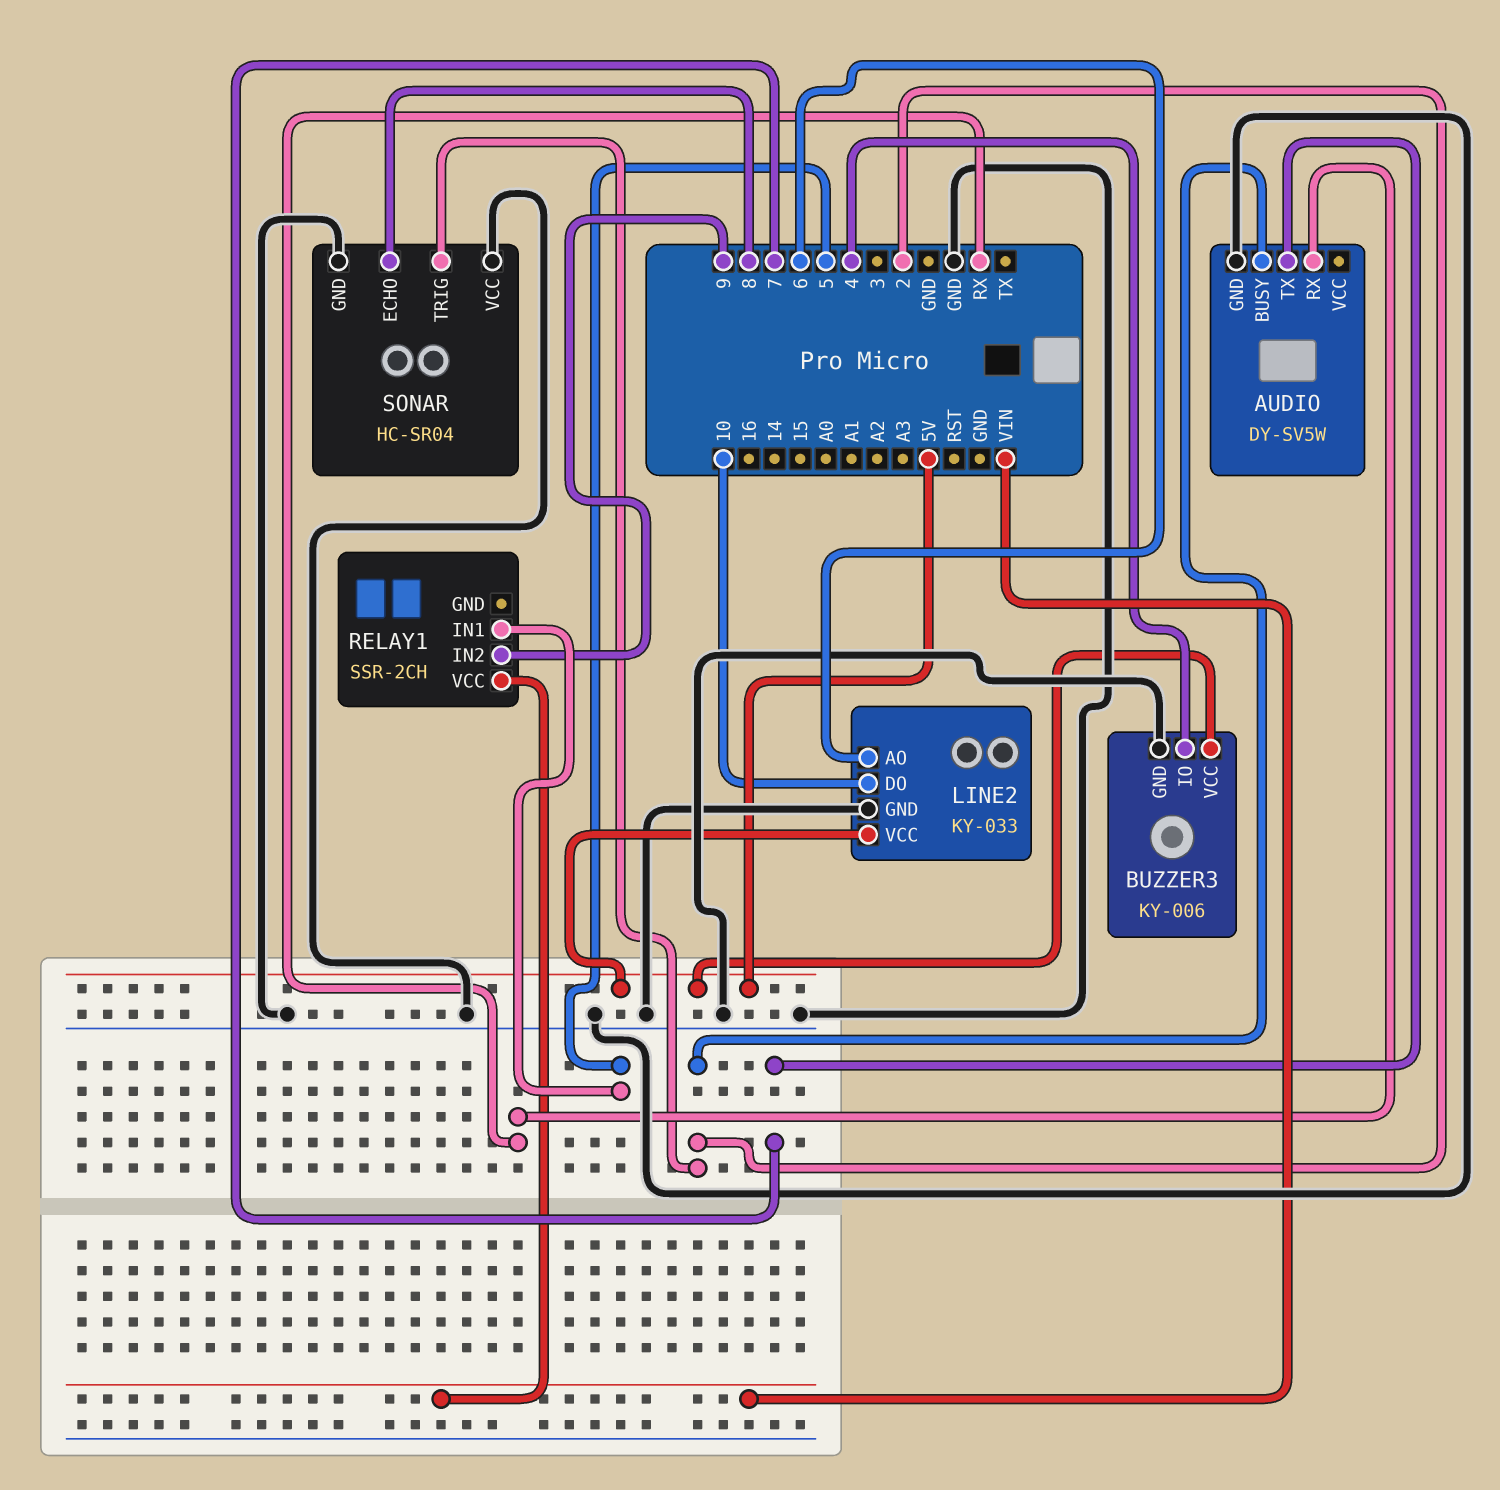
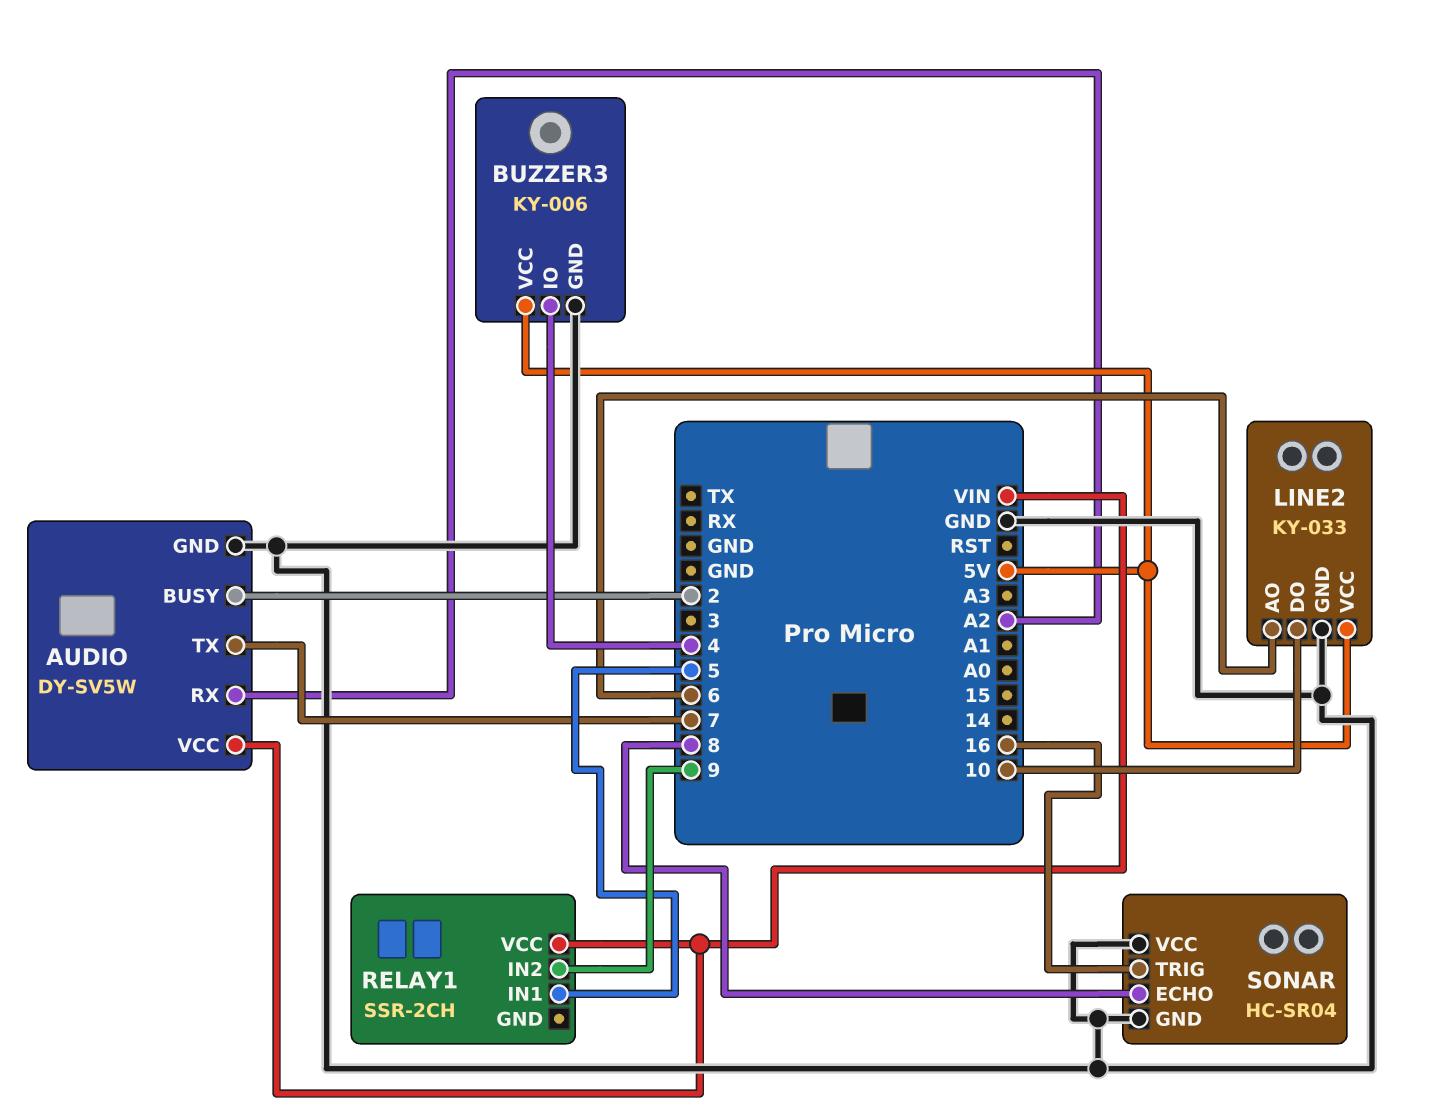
AUDIO pin RX: RX -> A2
AUDIO pin VCC: none -> VIN
SONAR pin TRIG: 2 -> 16

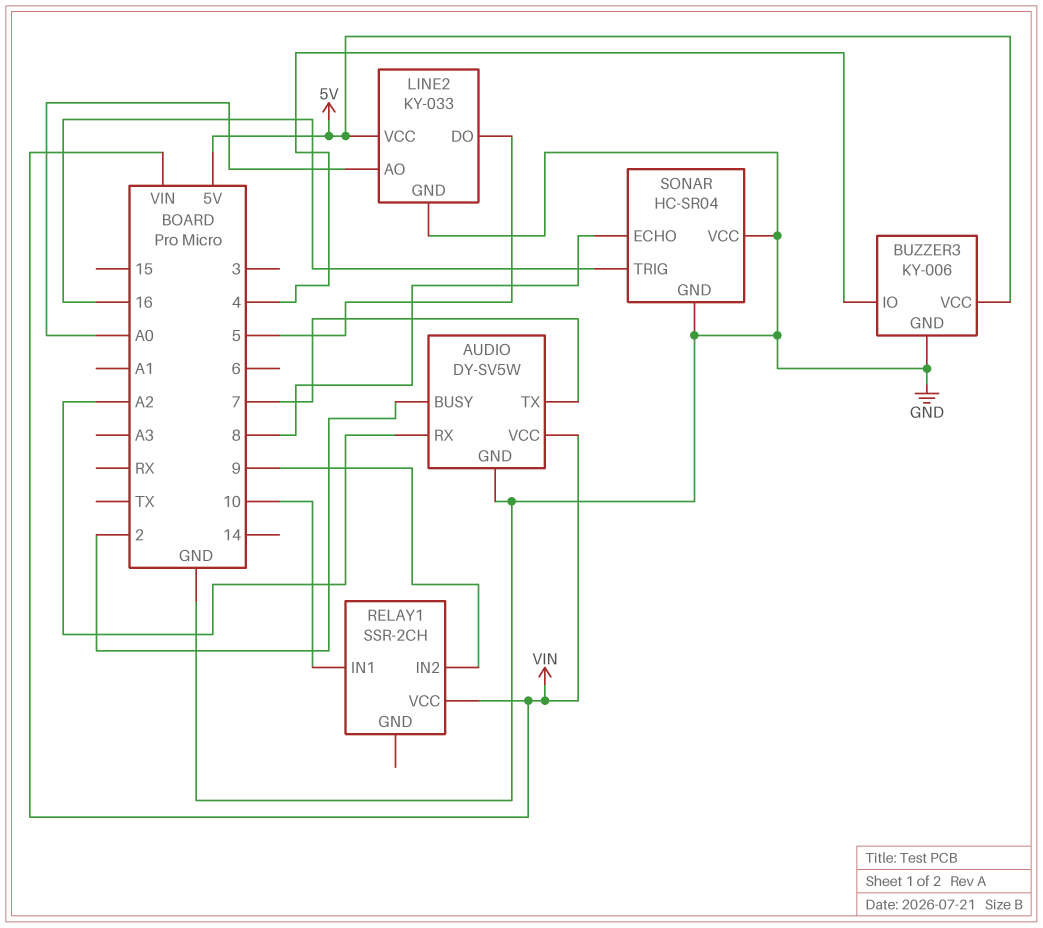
LINE2 pin AO: 6 -> A0
LINE2 pin DO: 10 -> 5
RELAY1 pin IN1: 5 -> 10

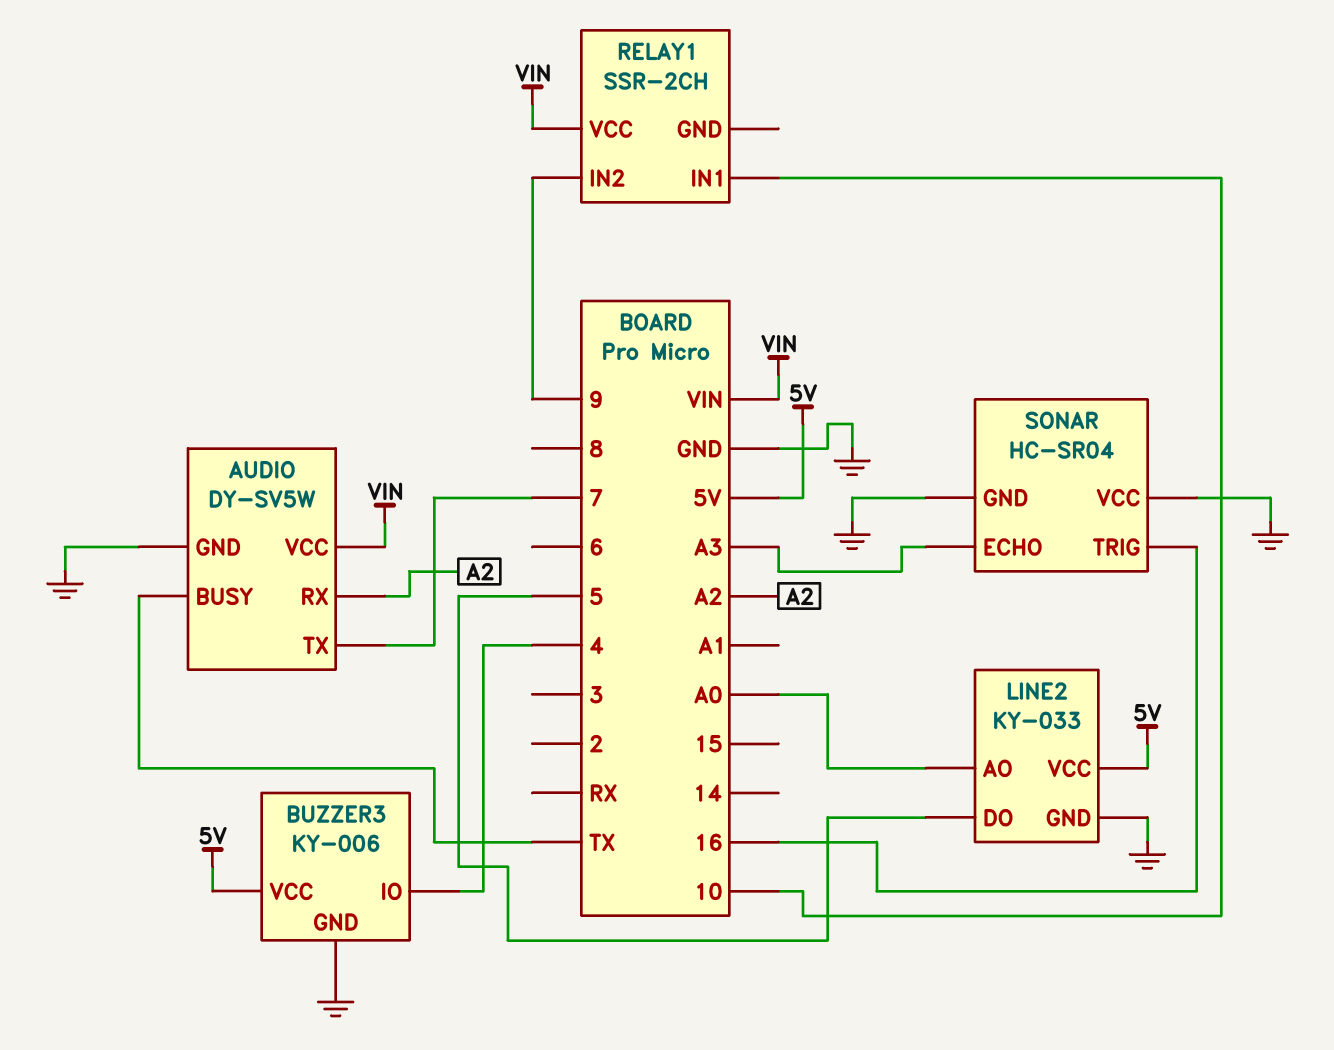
AUDIO pin BUSY: 2 -> TX
SONAR pin ECHO: 8 -> A3

